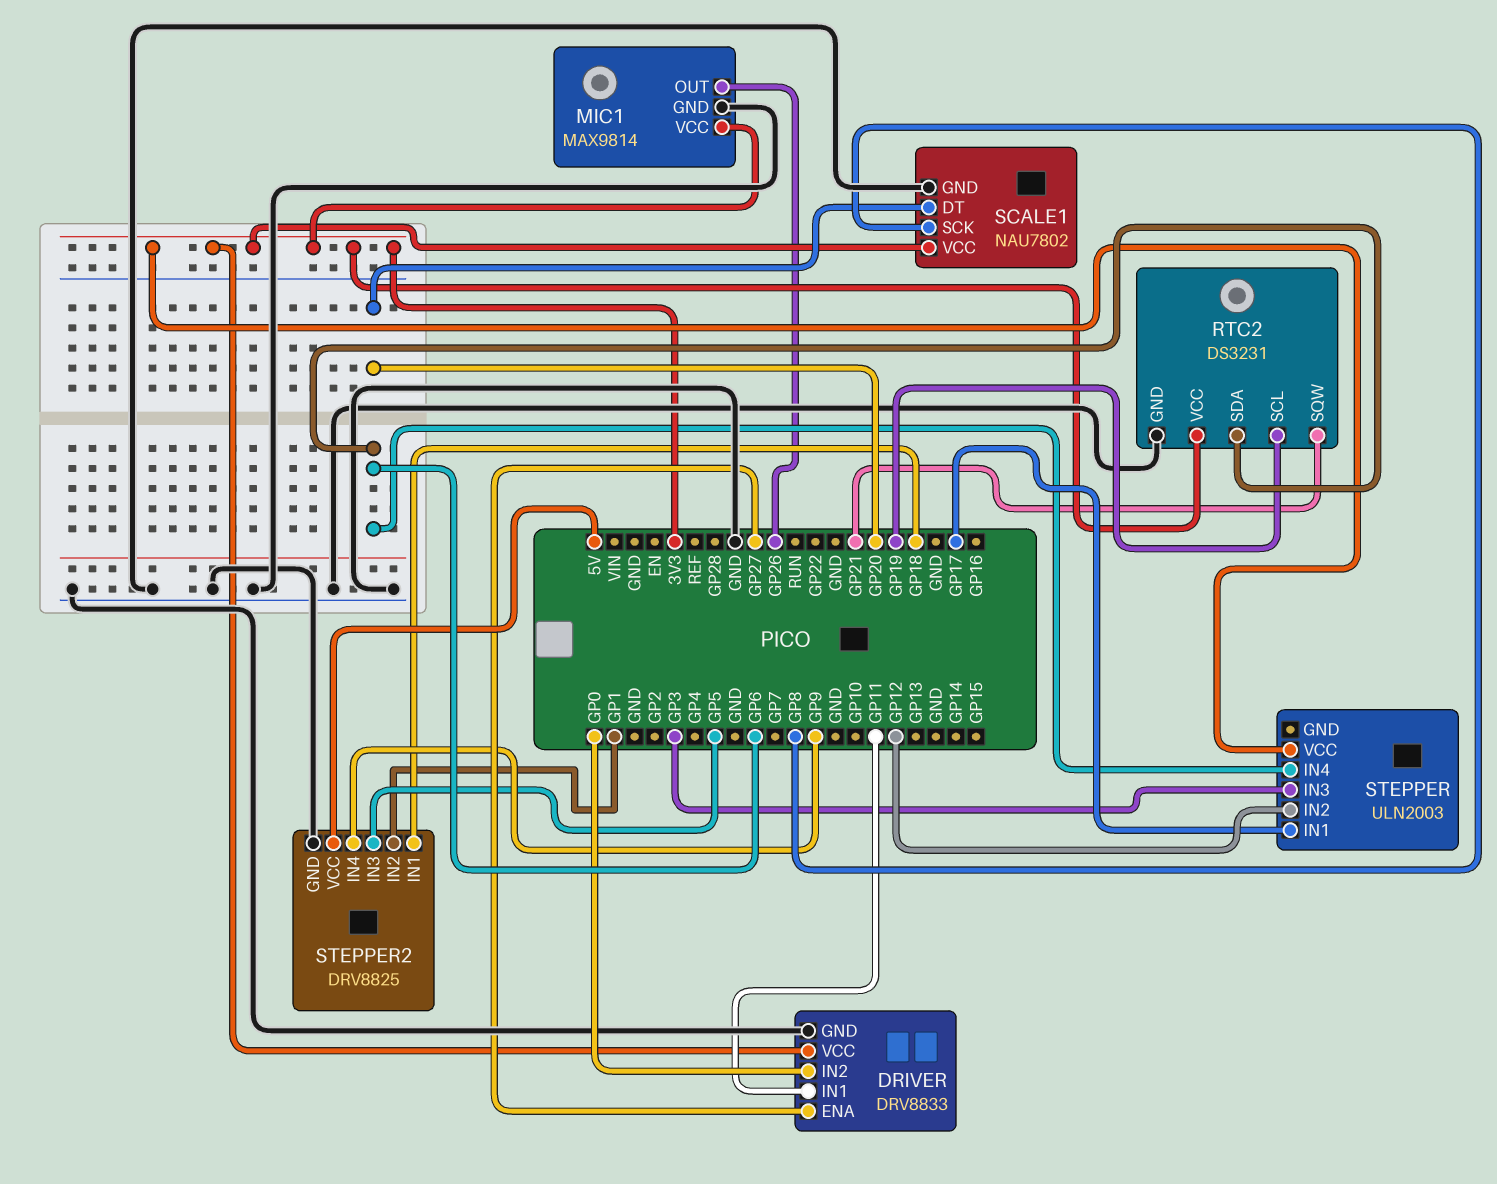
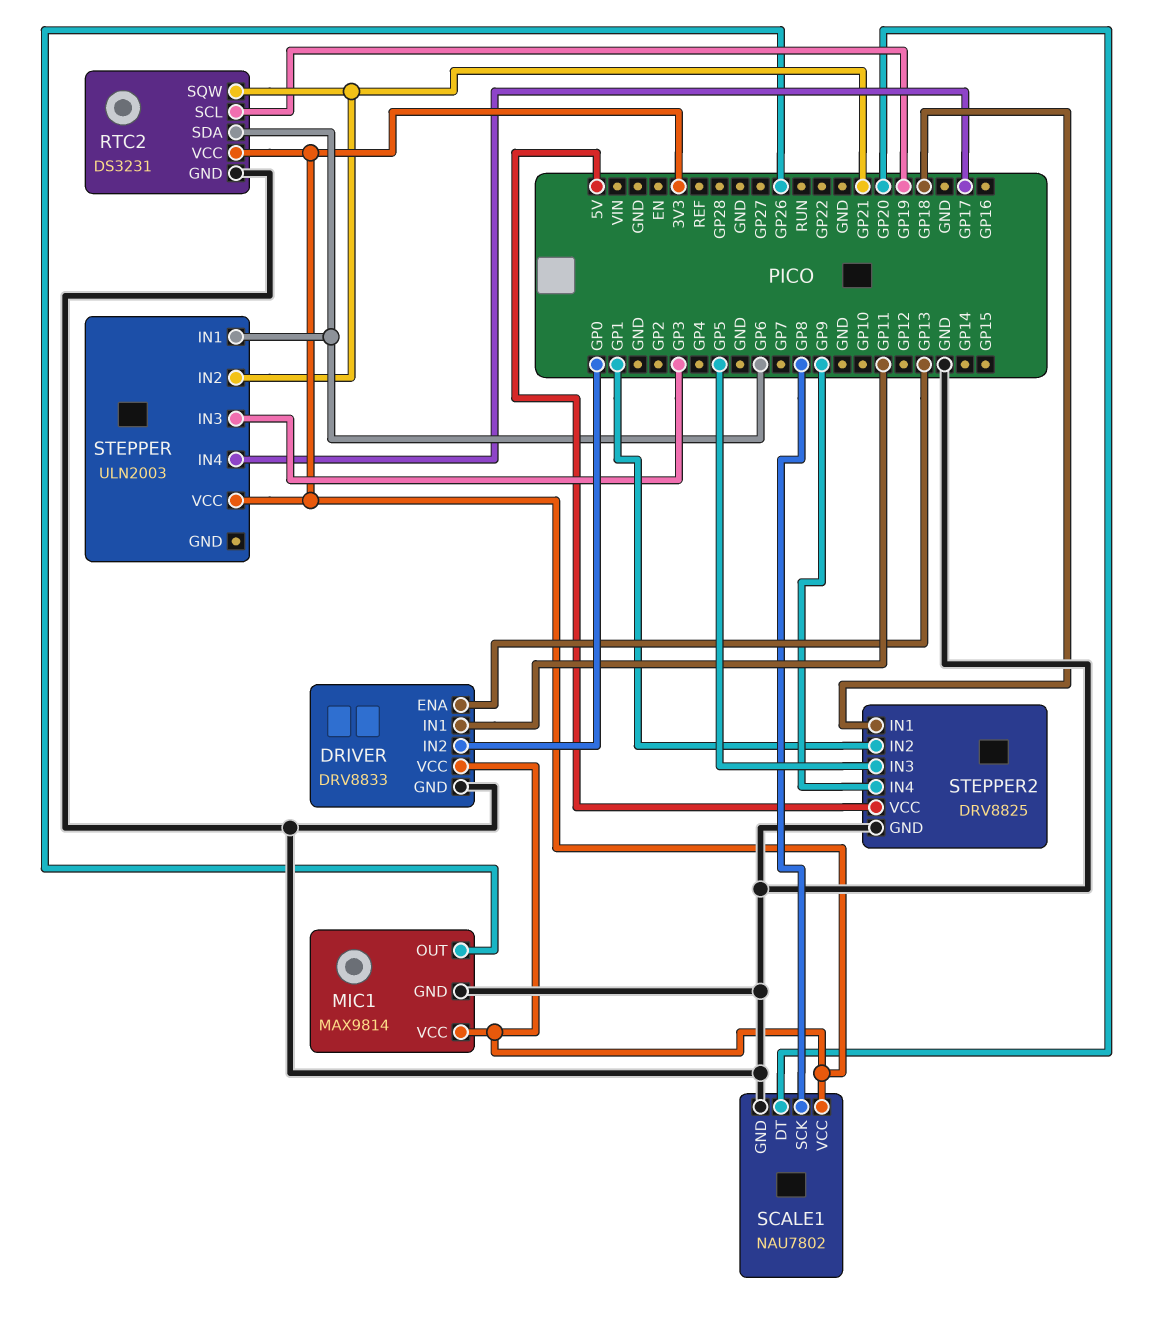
DRIVER pin ENA: GP27 -> GP13
STEPPER pin IN1: GP17 -> GP6
STEPPER pin IN2: GP12 -> GP21
STEPPER pin IN4: GP6 -> GP17

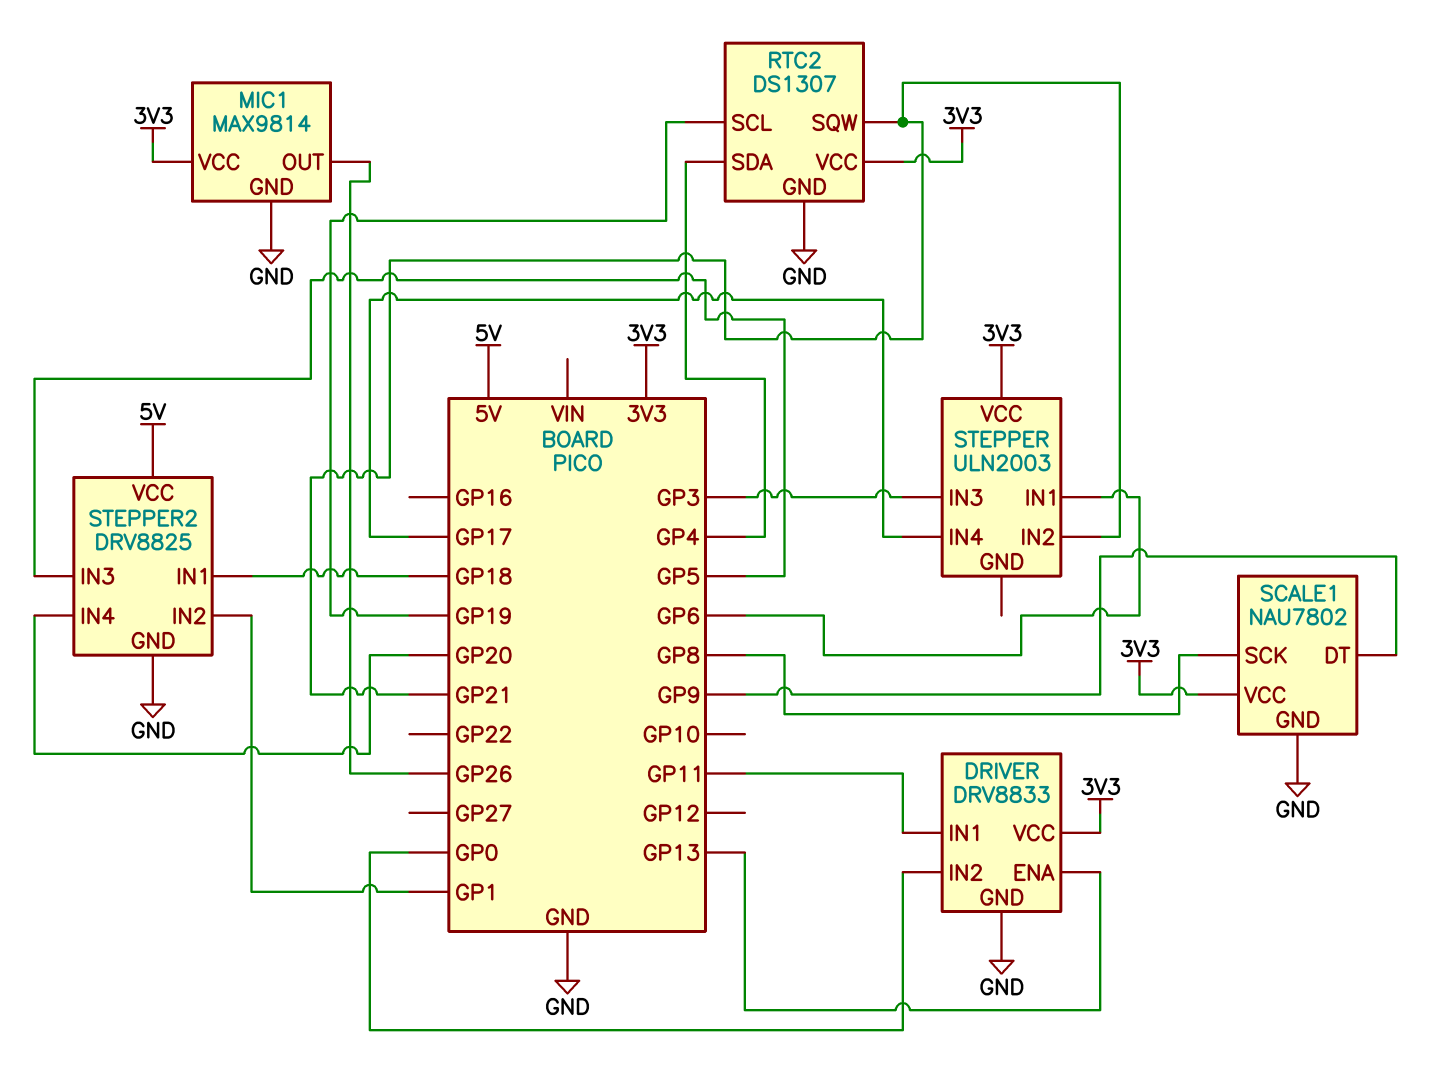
RTC2: DS3231 -> DS1307
RTC2 pin SDA: GP6 -> GP4
SCALE1 pin DT: GP20 -> GP9
STEPPER2 pin IN4: GP9 -> GP20

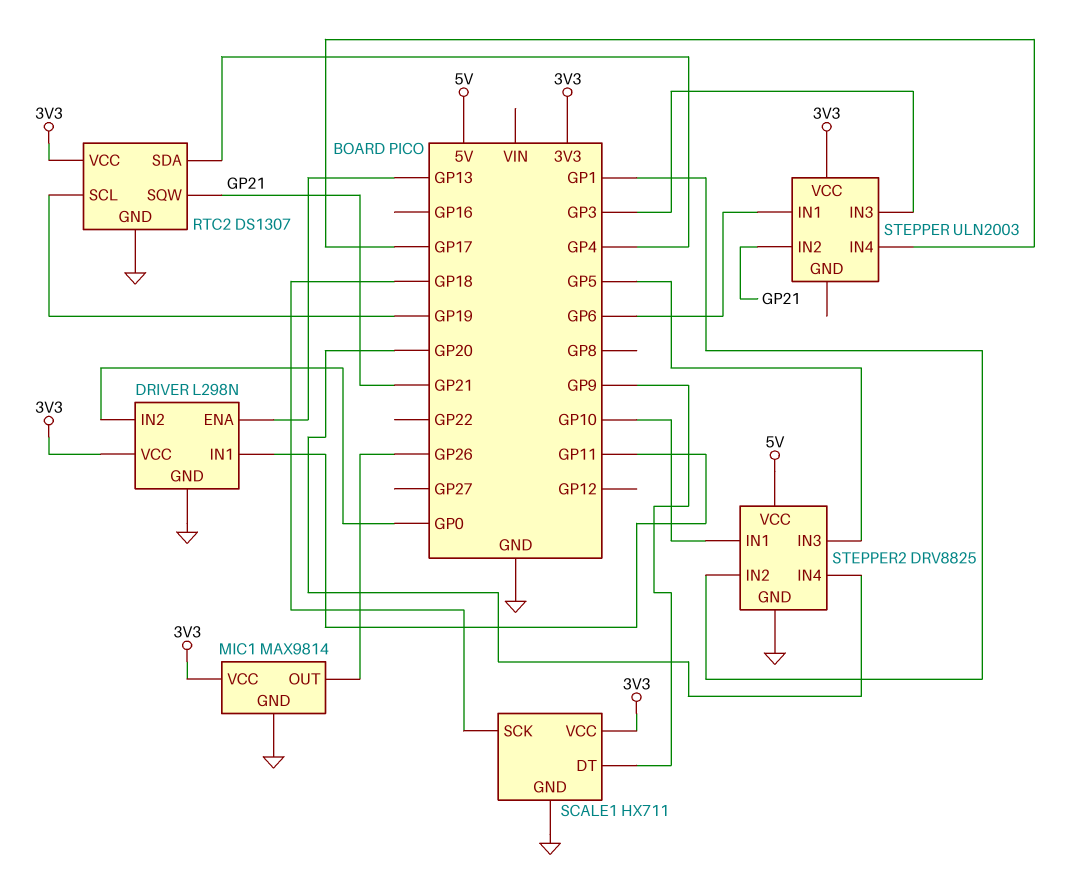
DRIVER: DRV8833 -> L298N
SCALE1: NAU7802 -> HX711
SCALE1 pin SCK: GP8 -> GP18
STEPPER2 pin IN1: GP18 -> GP10

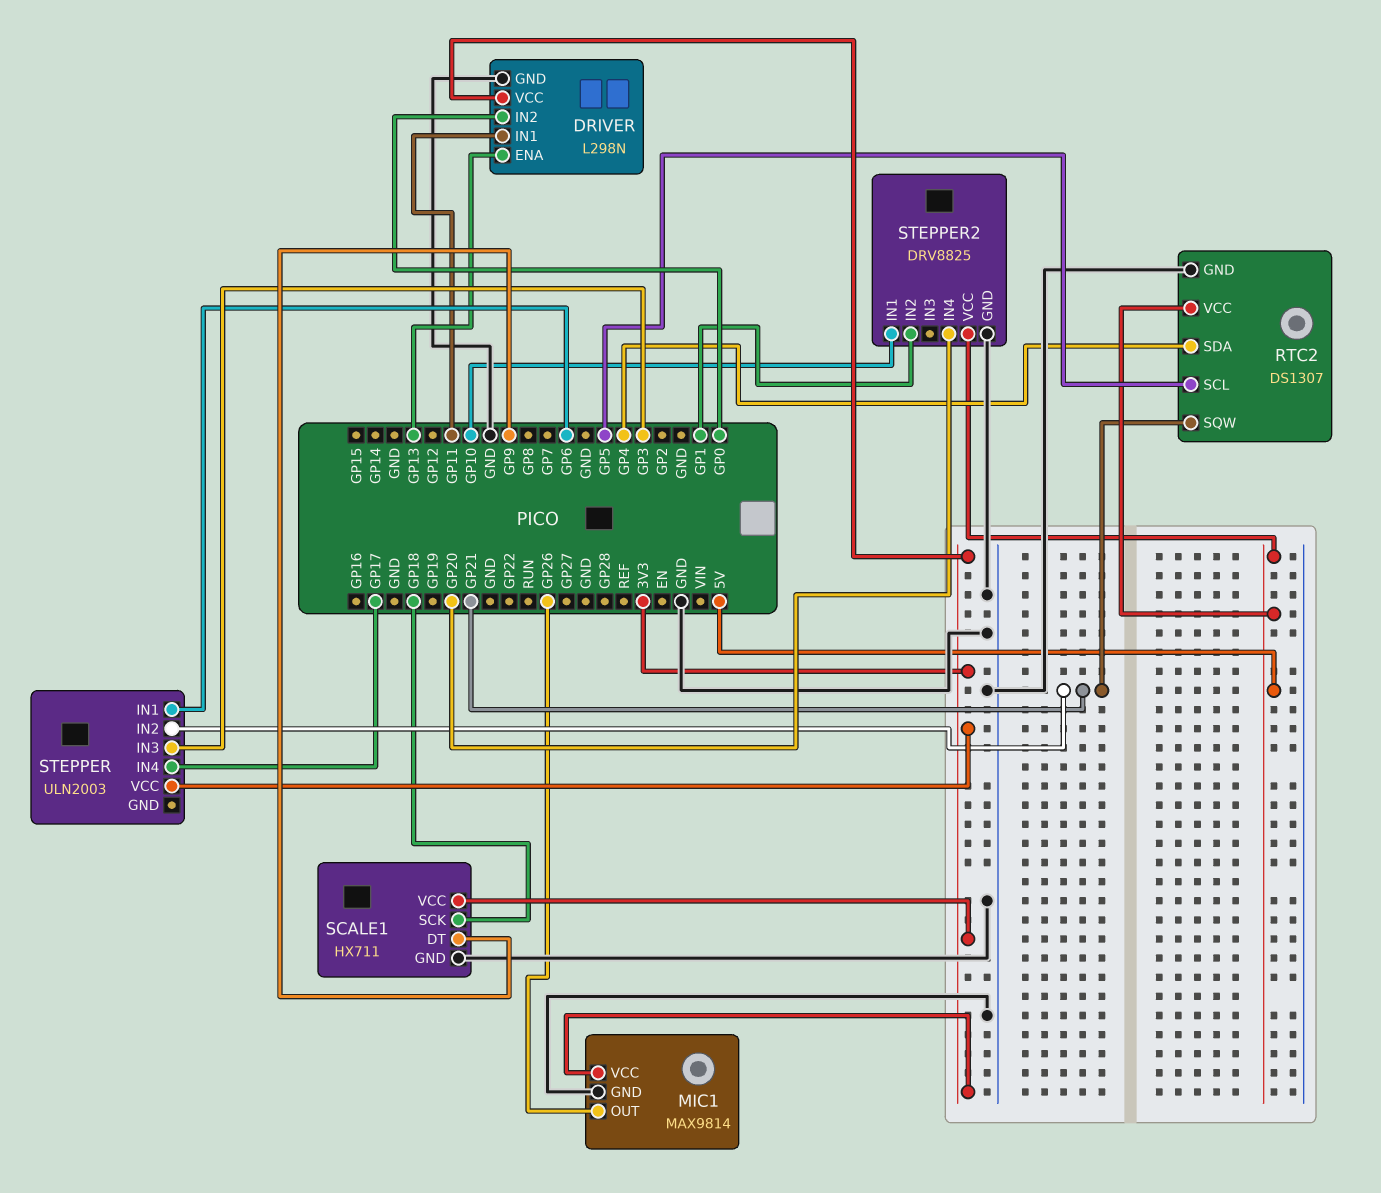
RTC2 pin SCL: GP19 -> GP5
RTC2 pin VCC: 3V3 -> 5V
STEPPER2 pin IN3: GP5 -> none

